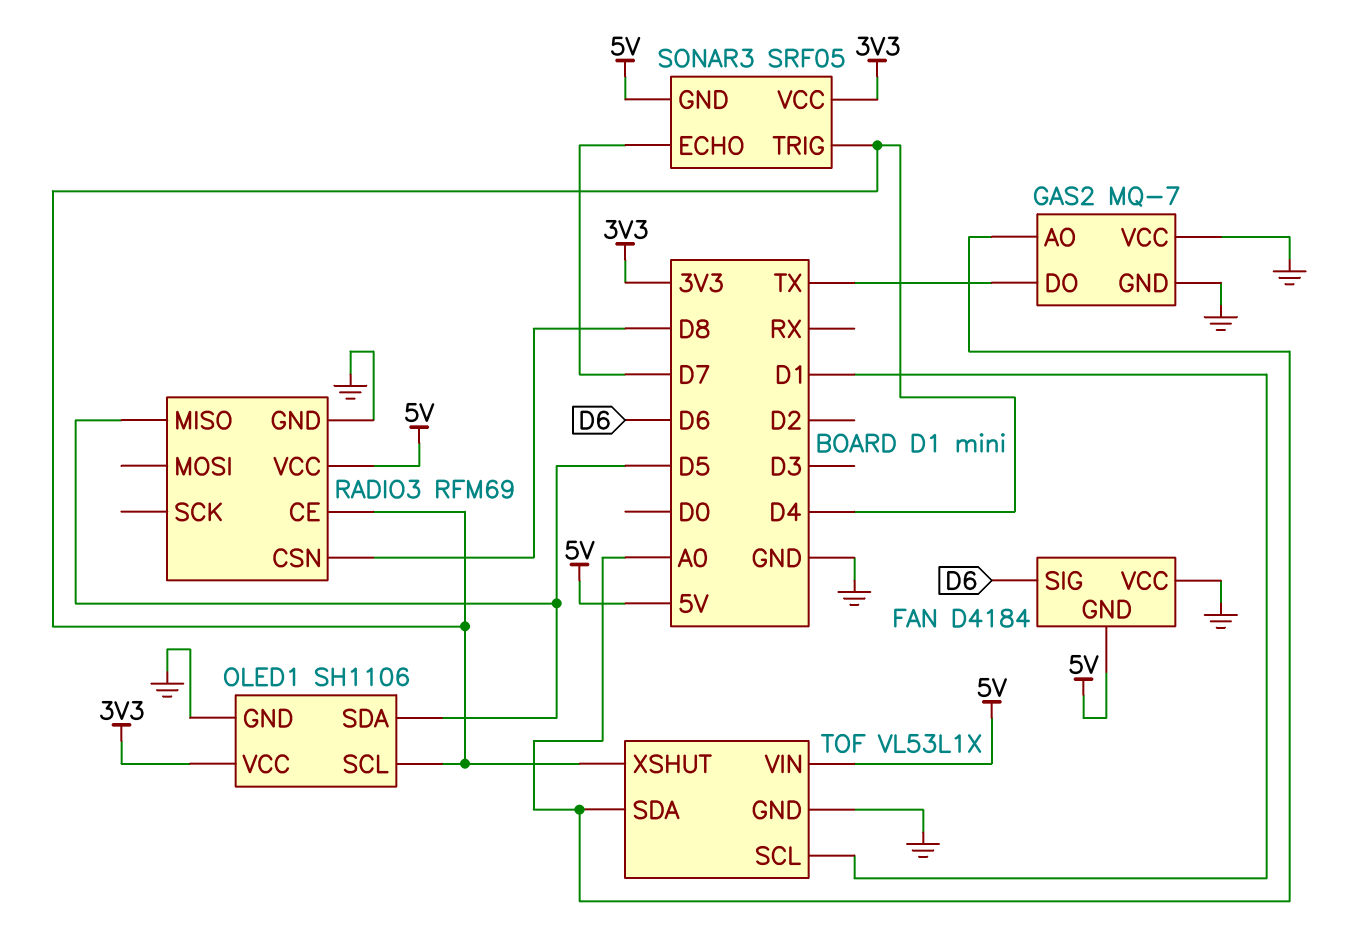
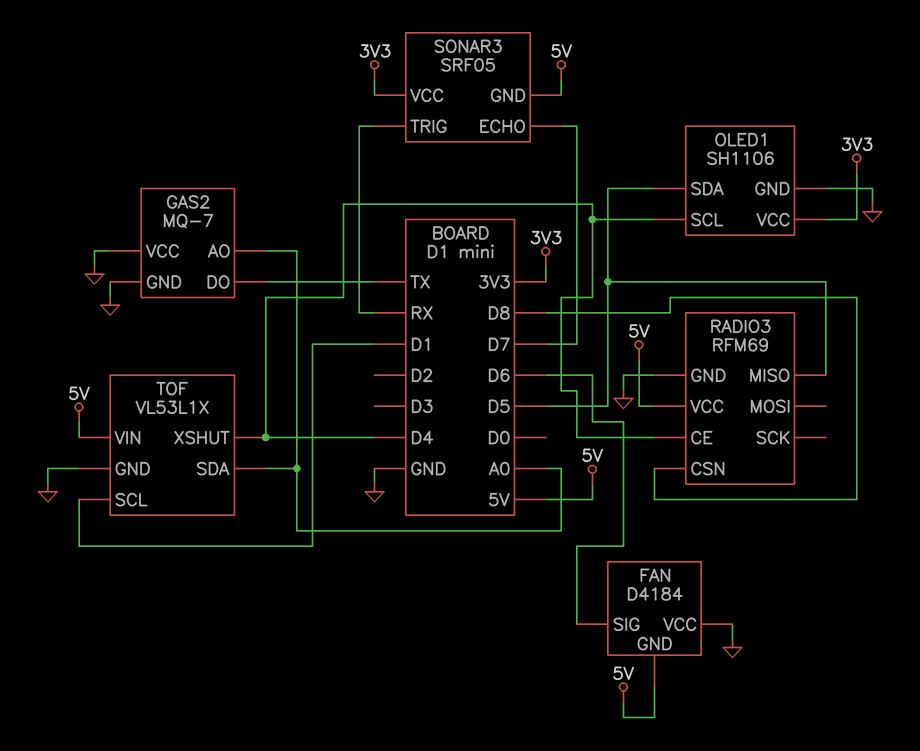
SONAR3 pin TRIG: D4 -> RX

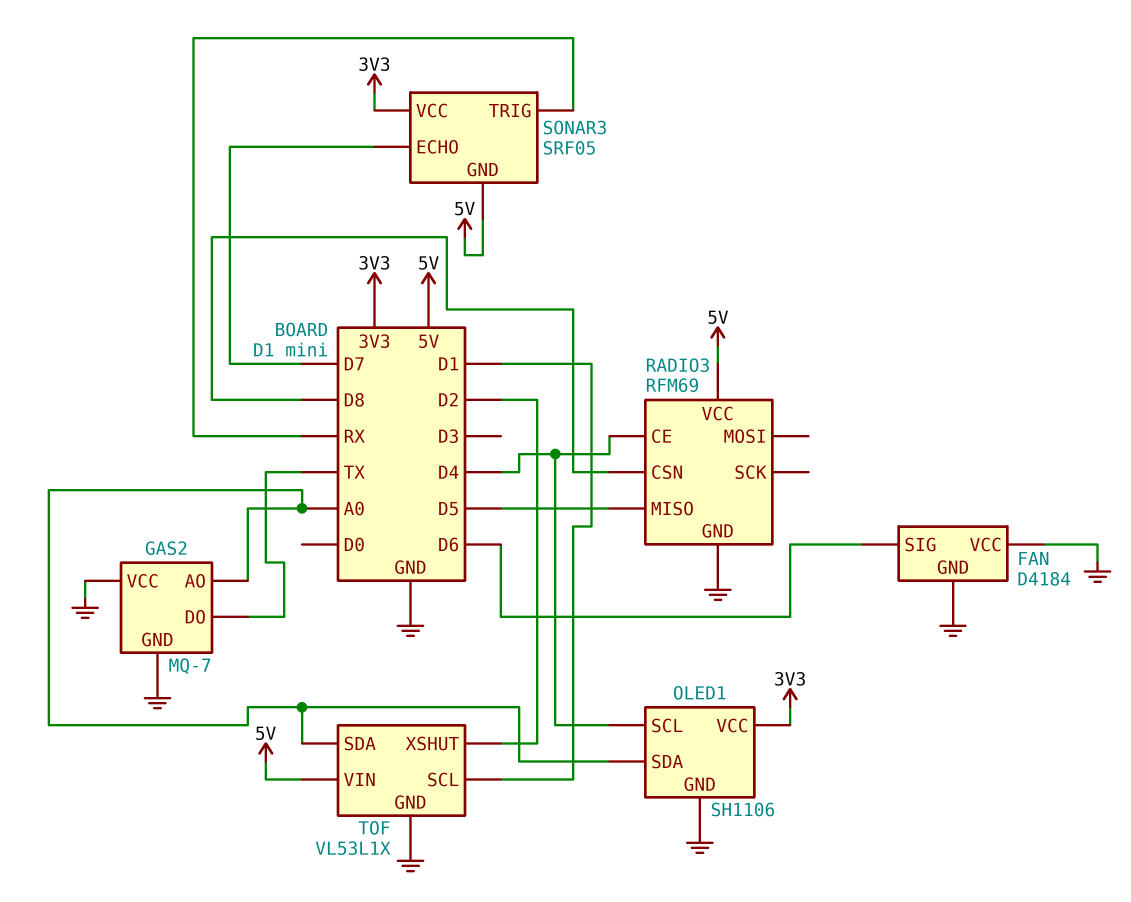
FAN pin GND: 5V -> GND
OLED1 pin SDA: D5 -> A0
TOF pin XSHUT: D4 -> D2

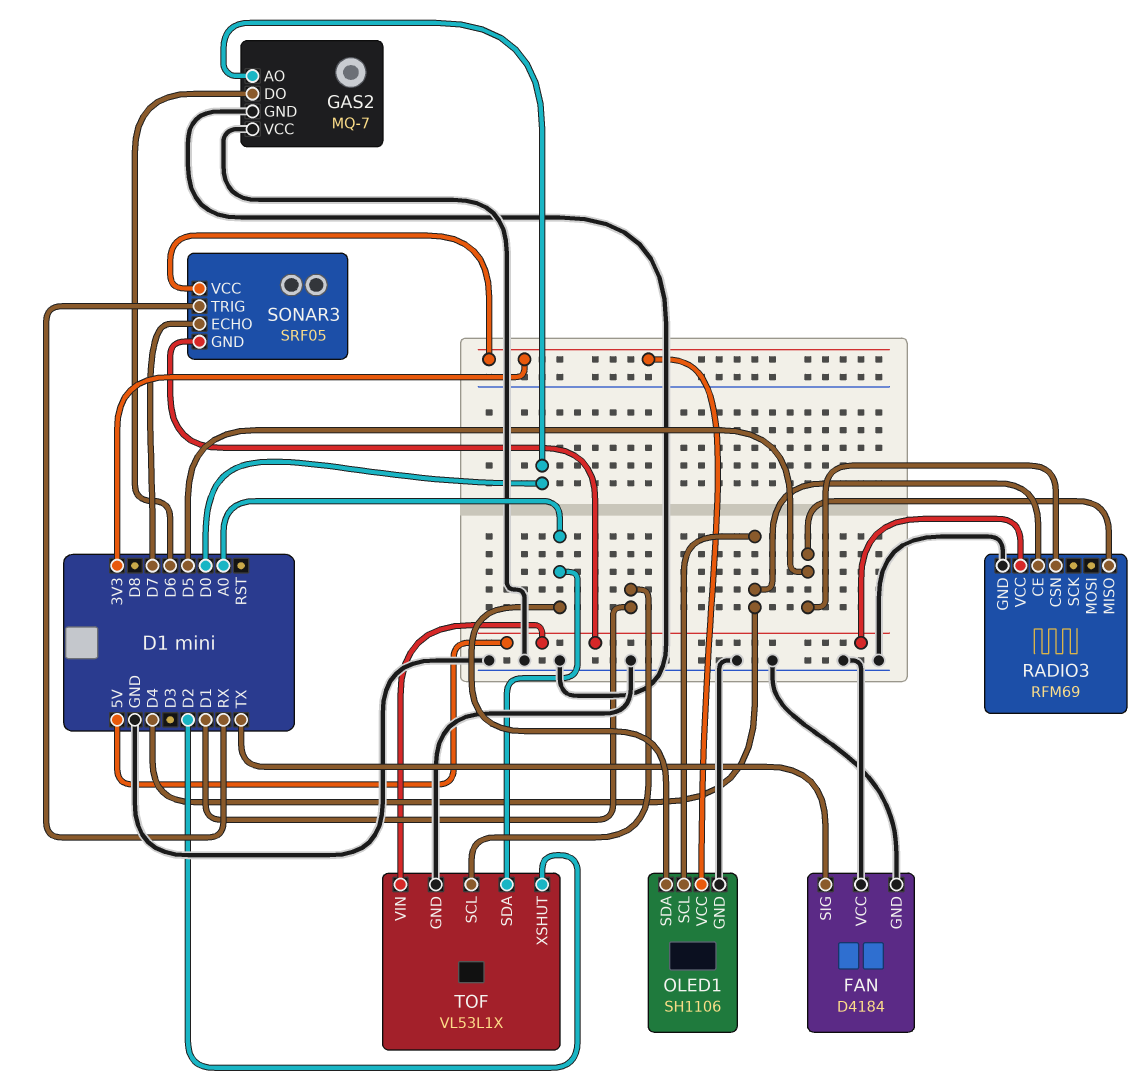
FAN pin SIG: D6 -> TX
GAS2 pin AO: A0 -> D0
GAS2 pin DO: TX -> D6
RADIO3 pin CSN: D8 -> D5

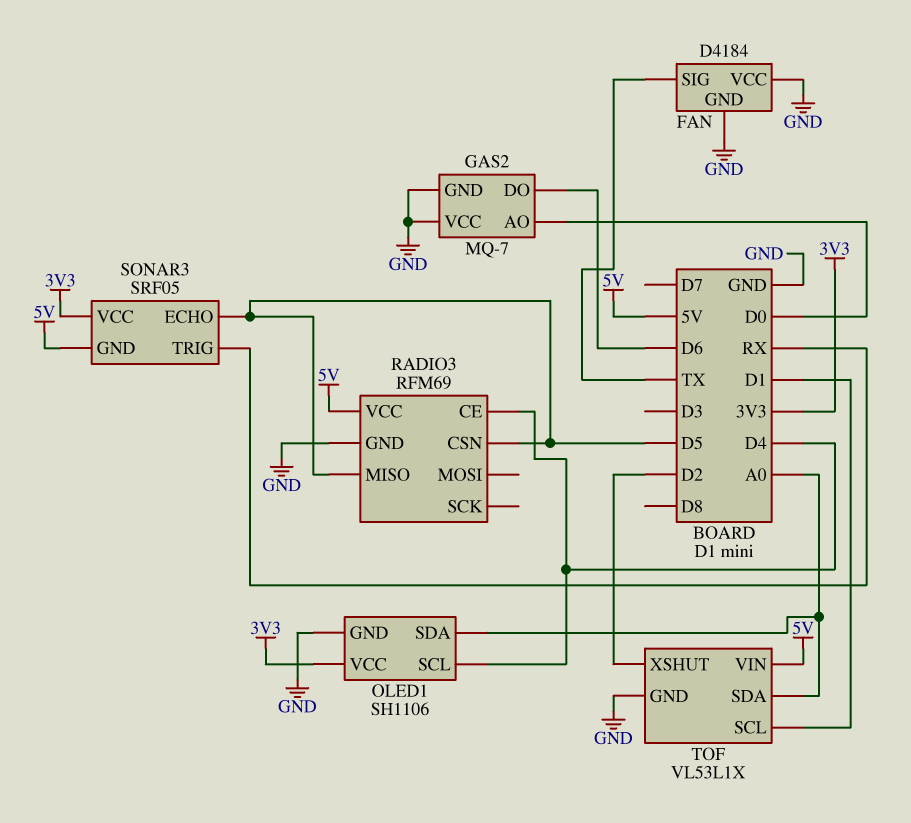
SONAR3 pin ECHO: D7 -> D5

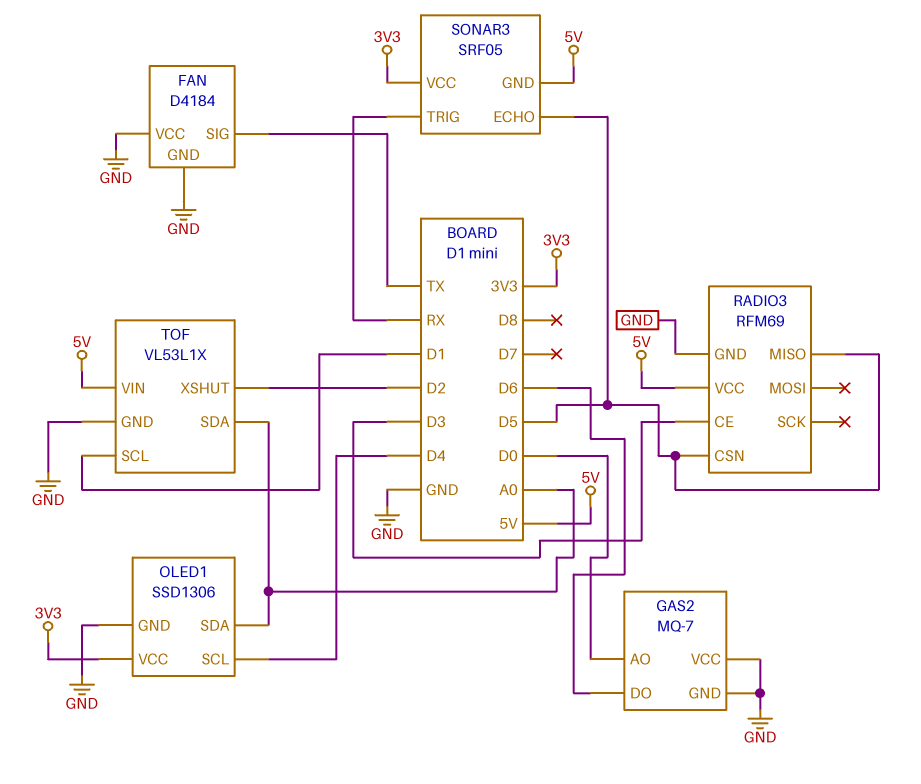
OLED1: SH1106 -> SSD1306
RADIO3 pin CE: D4 -> D3

